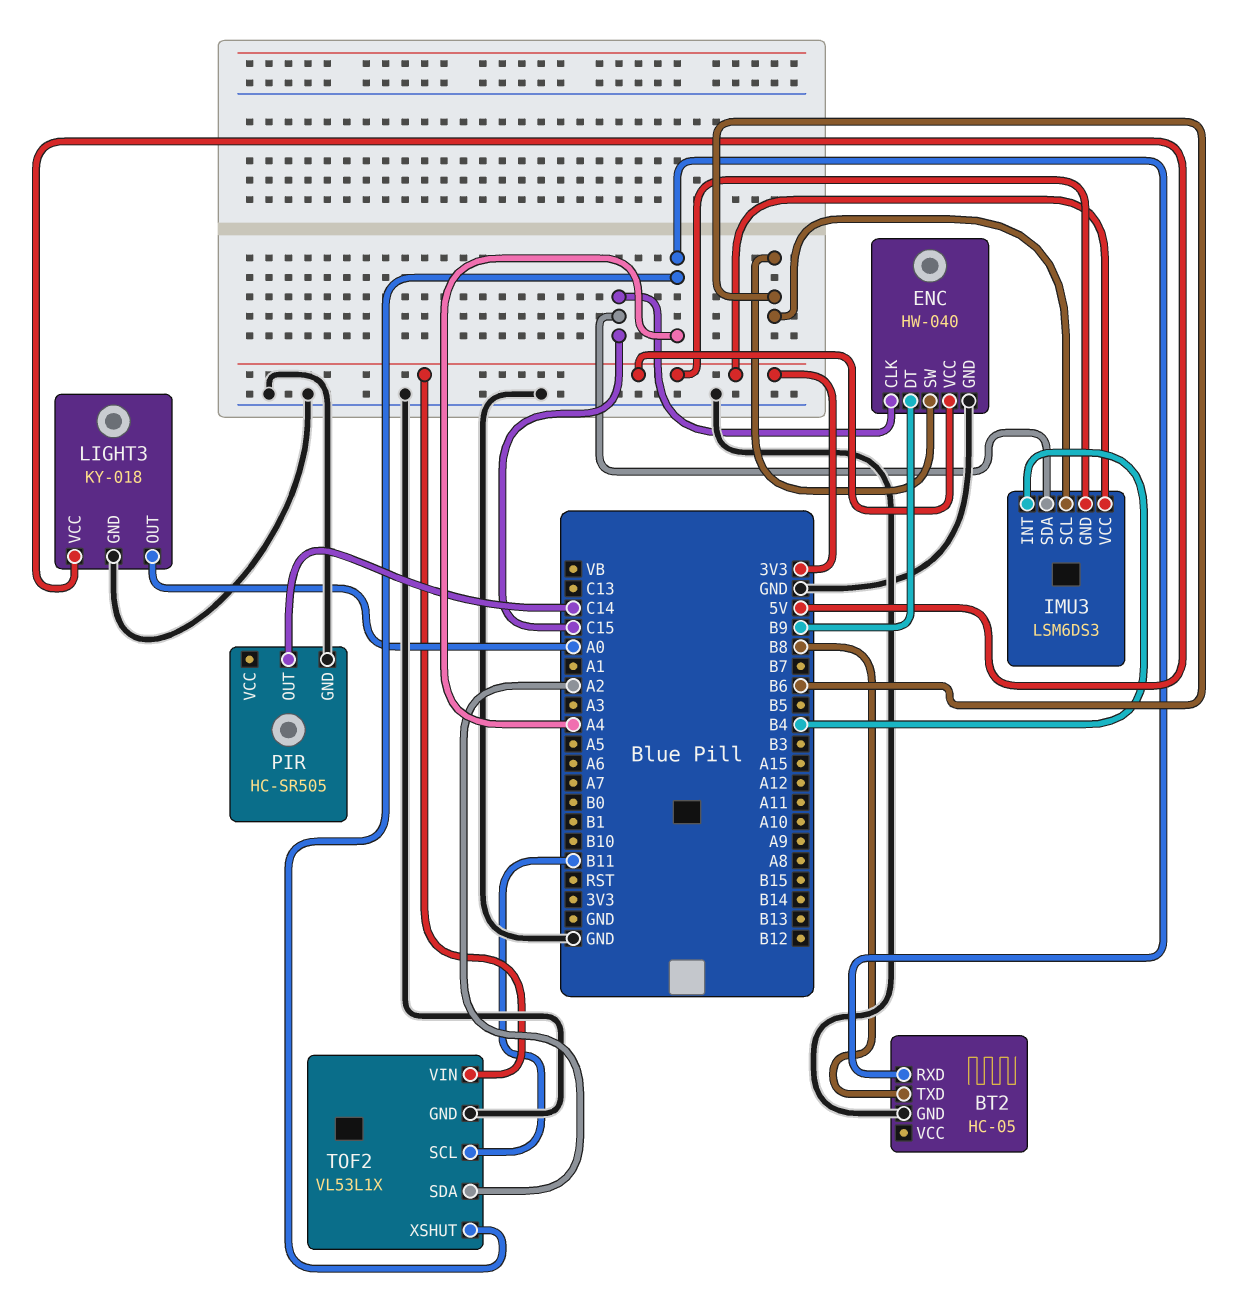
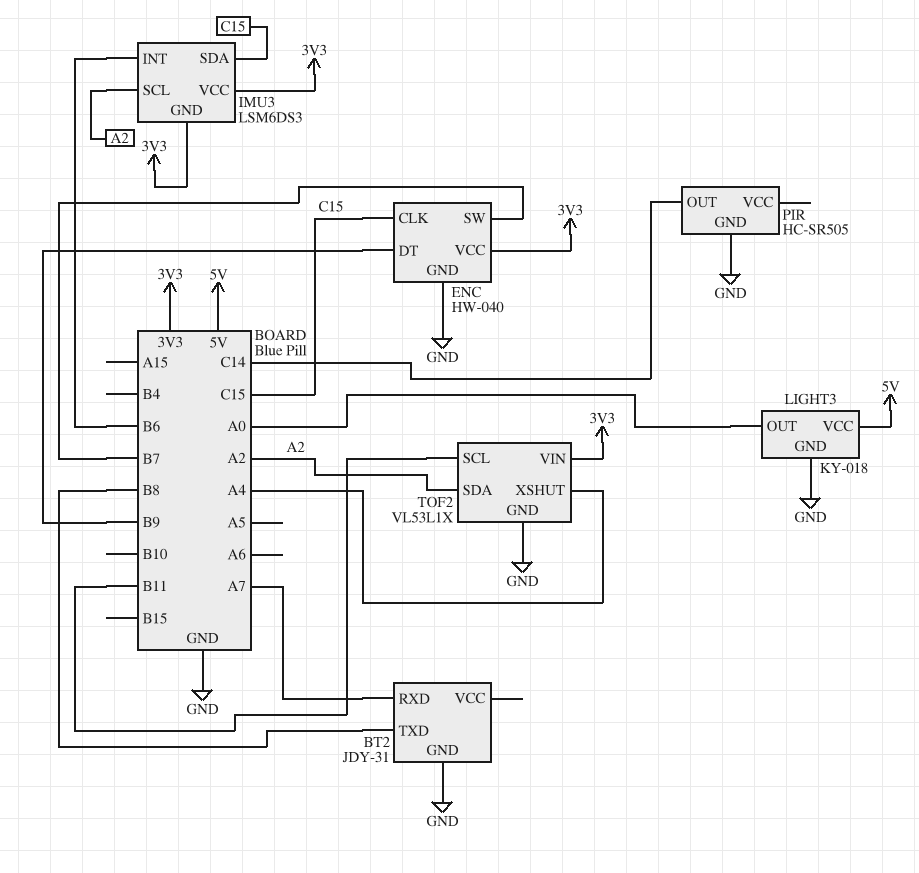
BT2: HC-05 -> JDY-31
BT2 pin RXD: A4 -> A7
ENC pin SW: B6 -> B7
IMU3 pin INT: B4 -> B6
IMU3 pin SCL: B6 -> A2

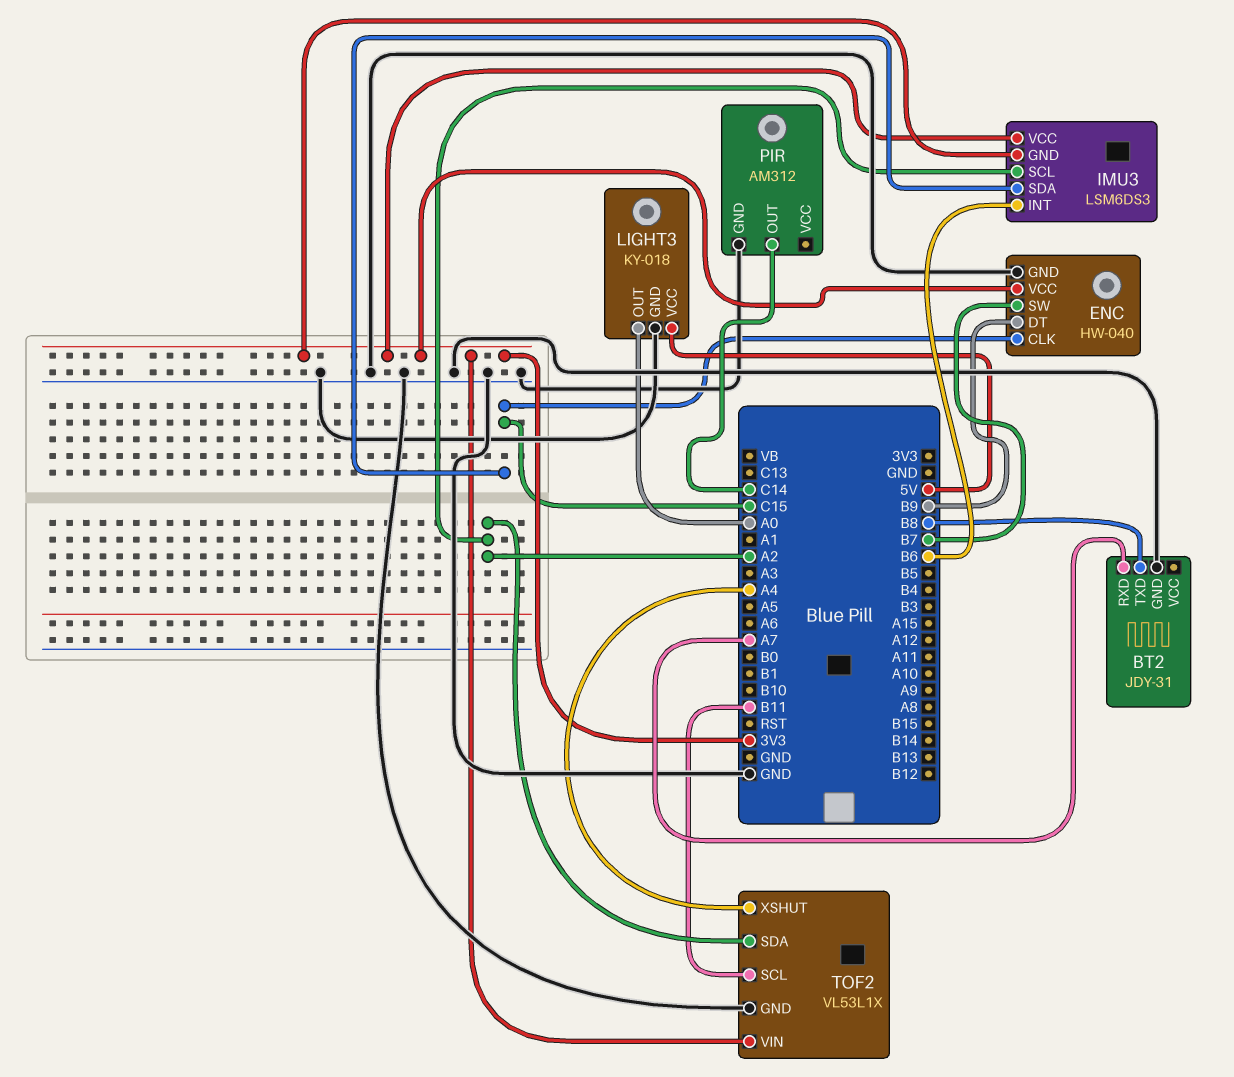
PIR: HC-SR505 -> AM312

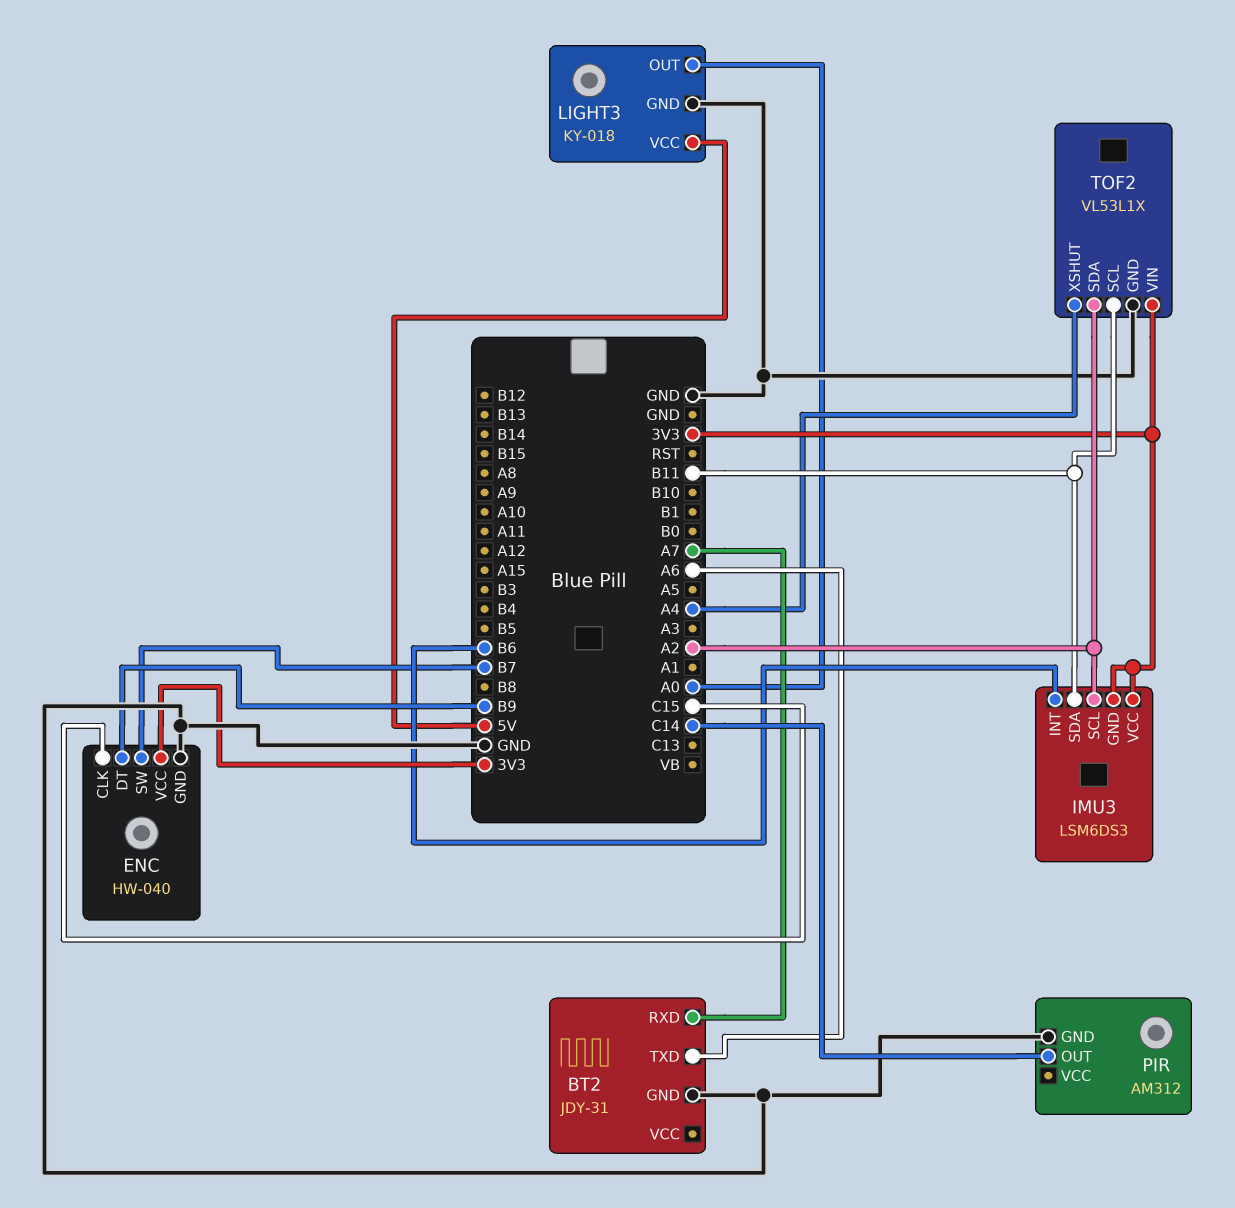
BT2 pin TXD: B8 -> A6
IMU3 pin SDA: C15 -> B11

